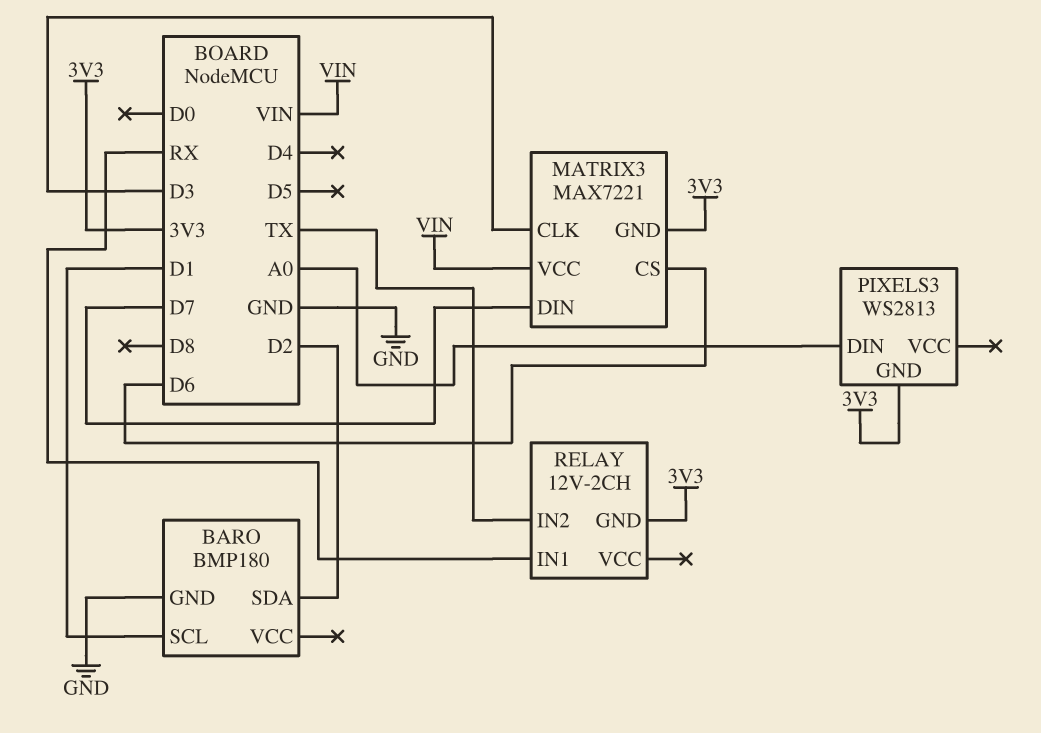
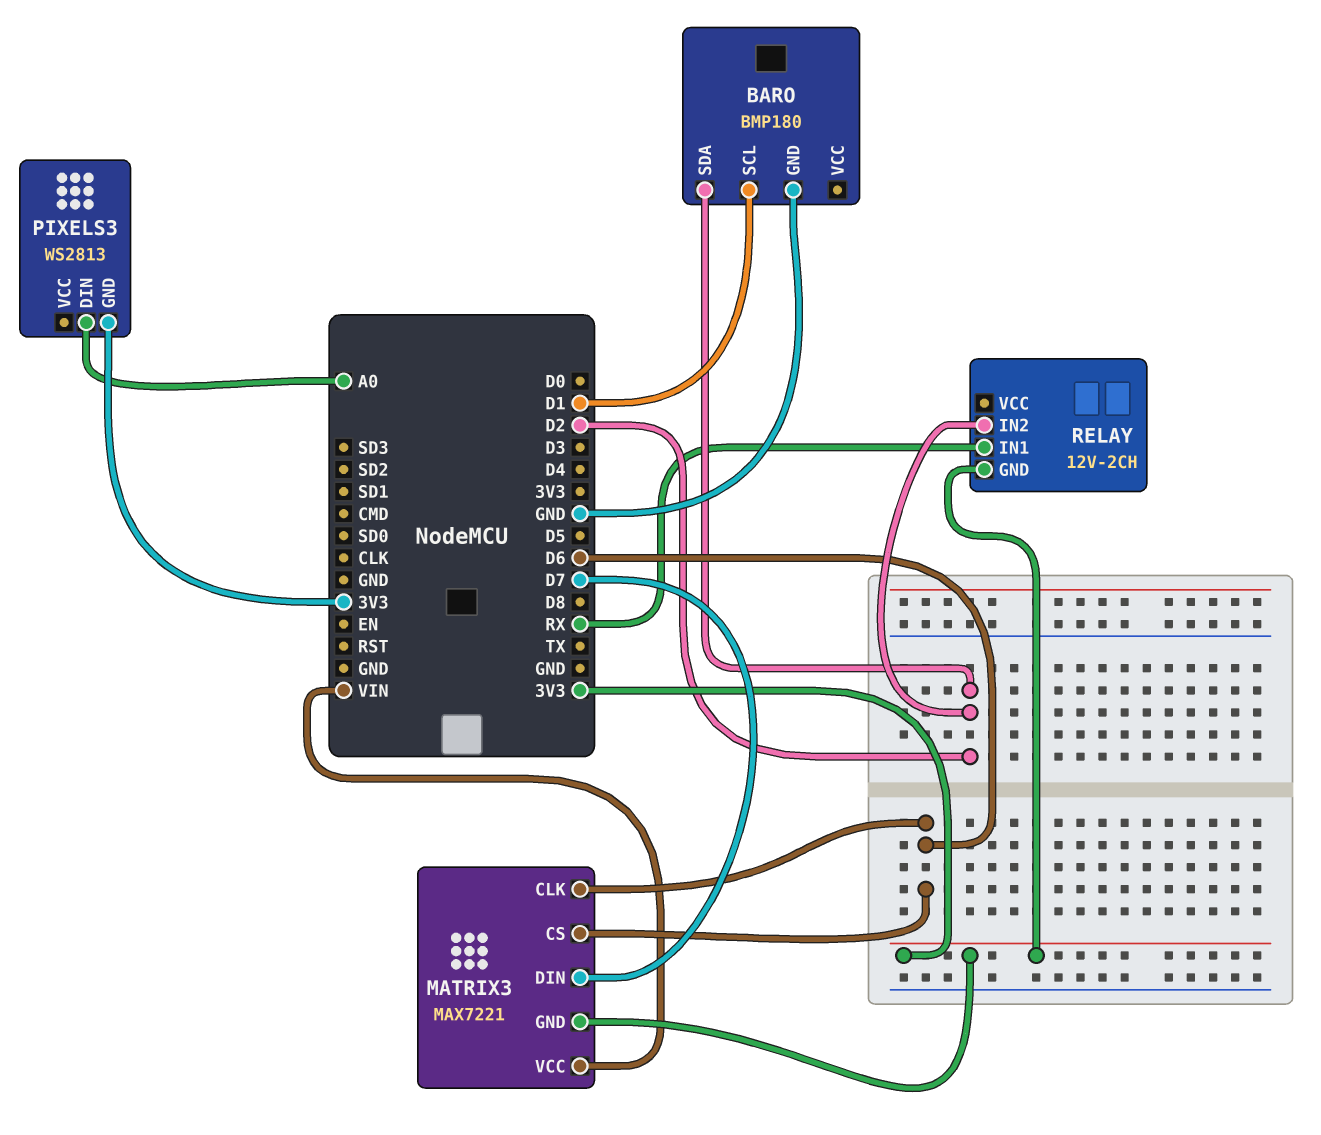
MATRIX3 pin CLK: D3 -> D6
RELAY pin IN2: TX -> D2

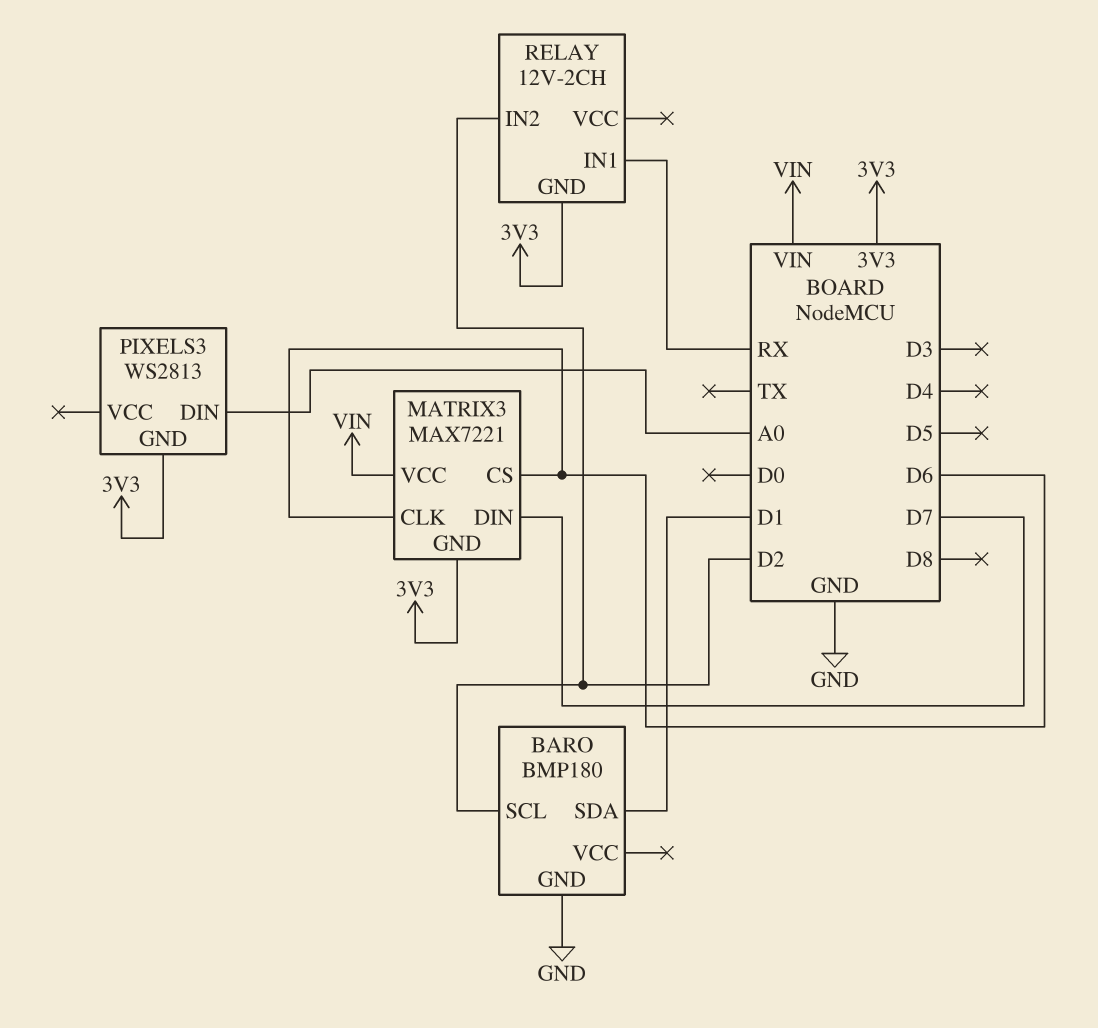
BARO pin SCL: D1 -> D2
BARO pin SDA: D2 -> D1

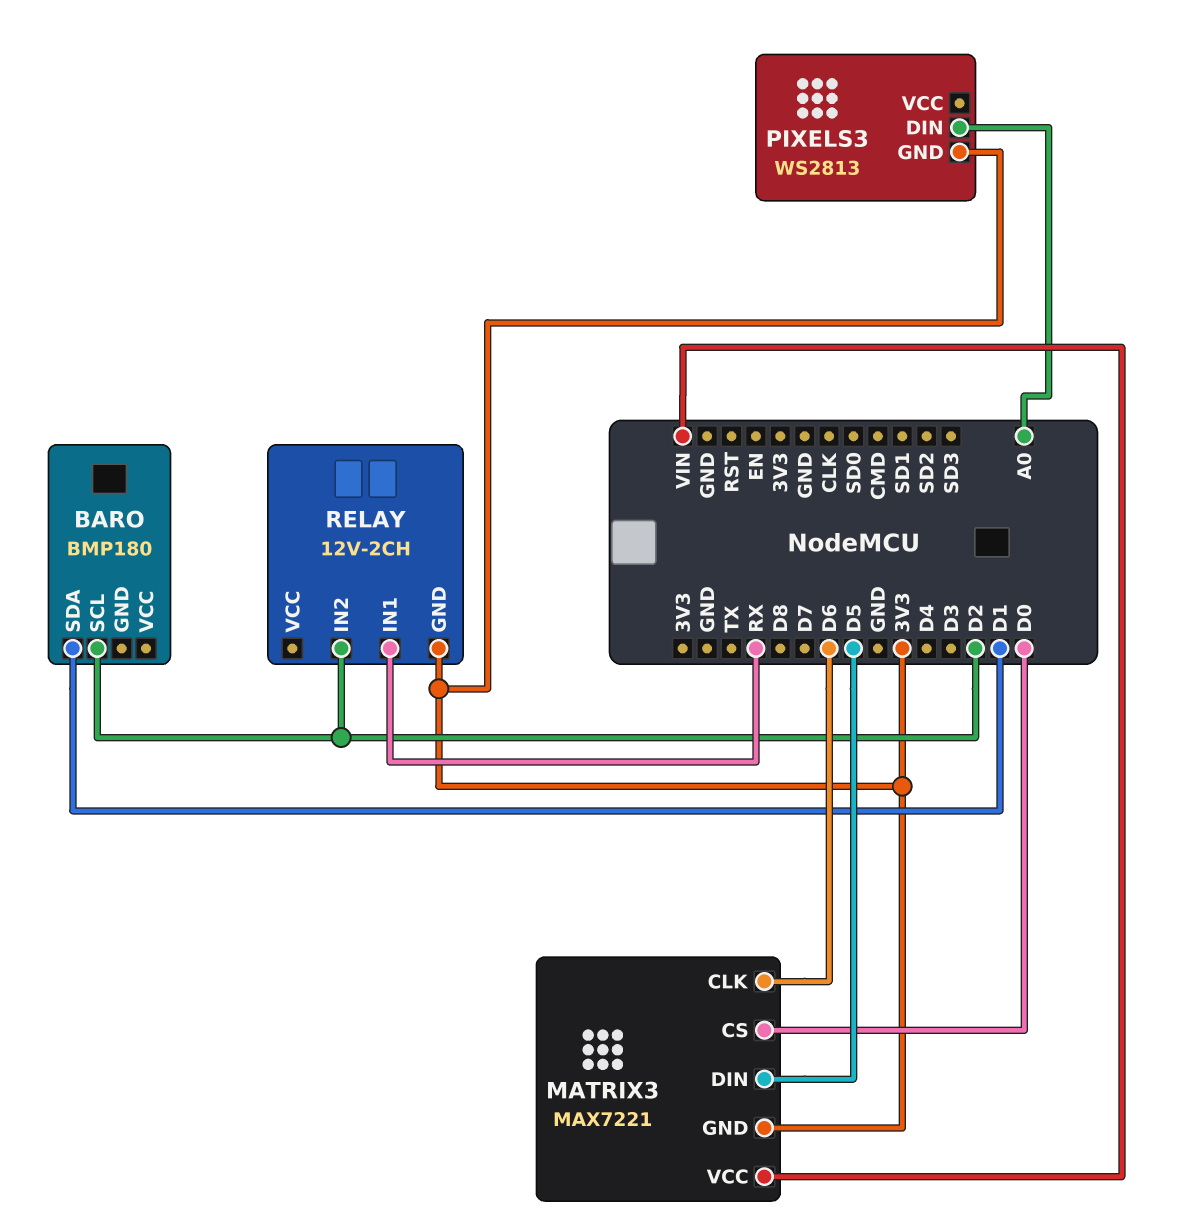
BARO pin GND: GND -> none
MATRIX3 pin CS: D6 -> D0
MATRIX3 pin DIN: D7 -> D5

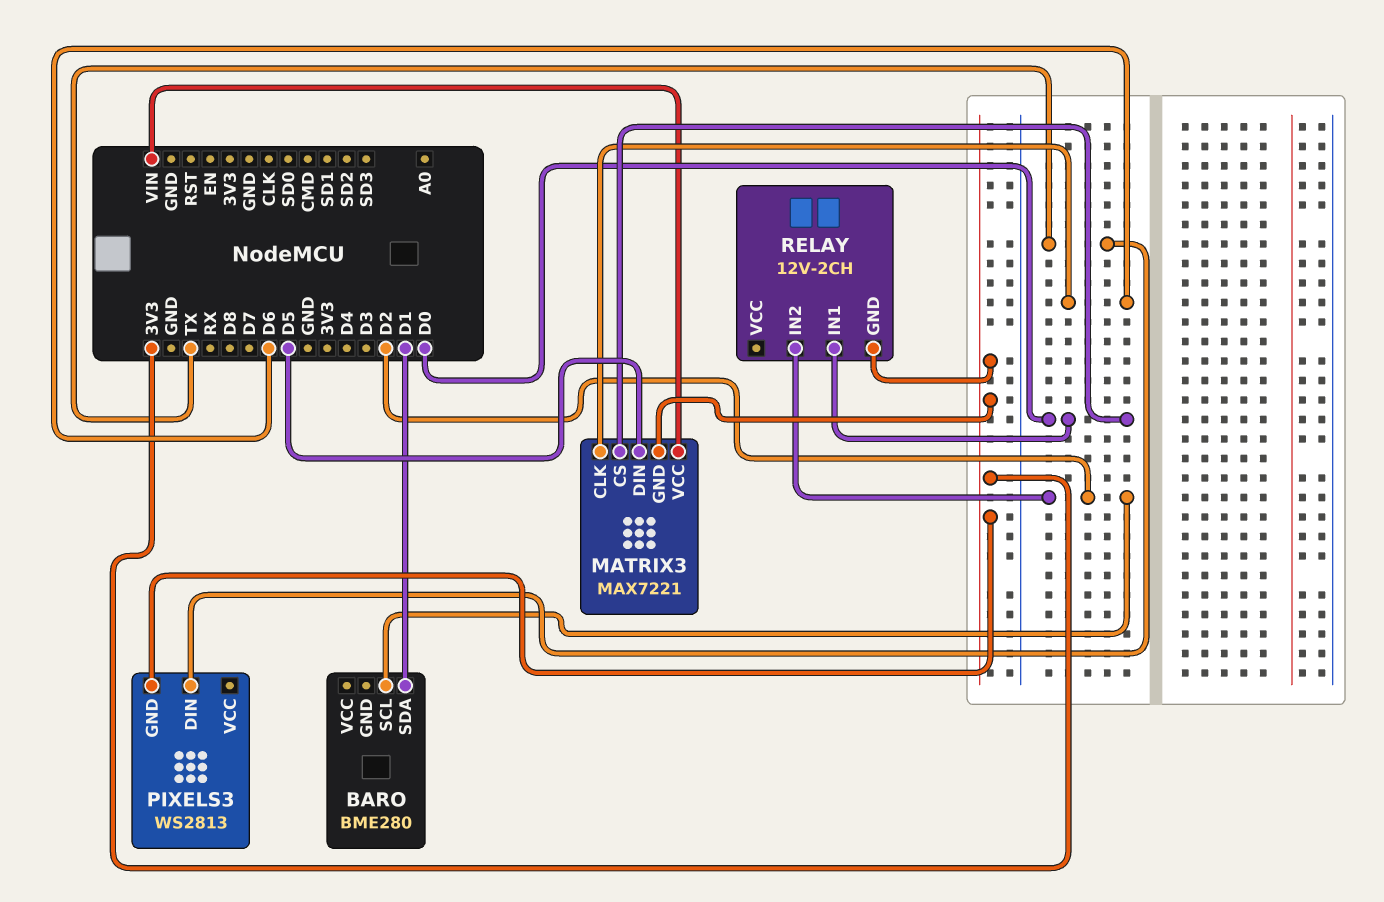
BARO: BMP180 -> BME280
PIXELS3 pin DIN: A0 -> TX
RELAY pin IN1: RX -> D0

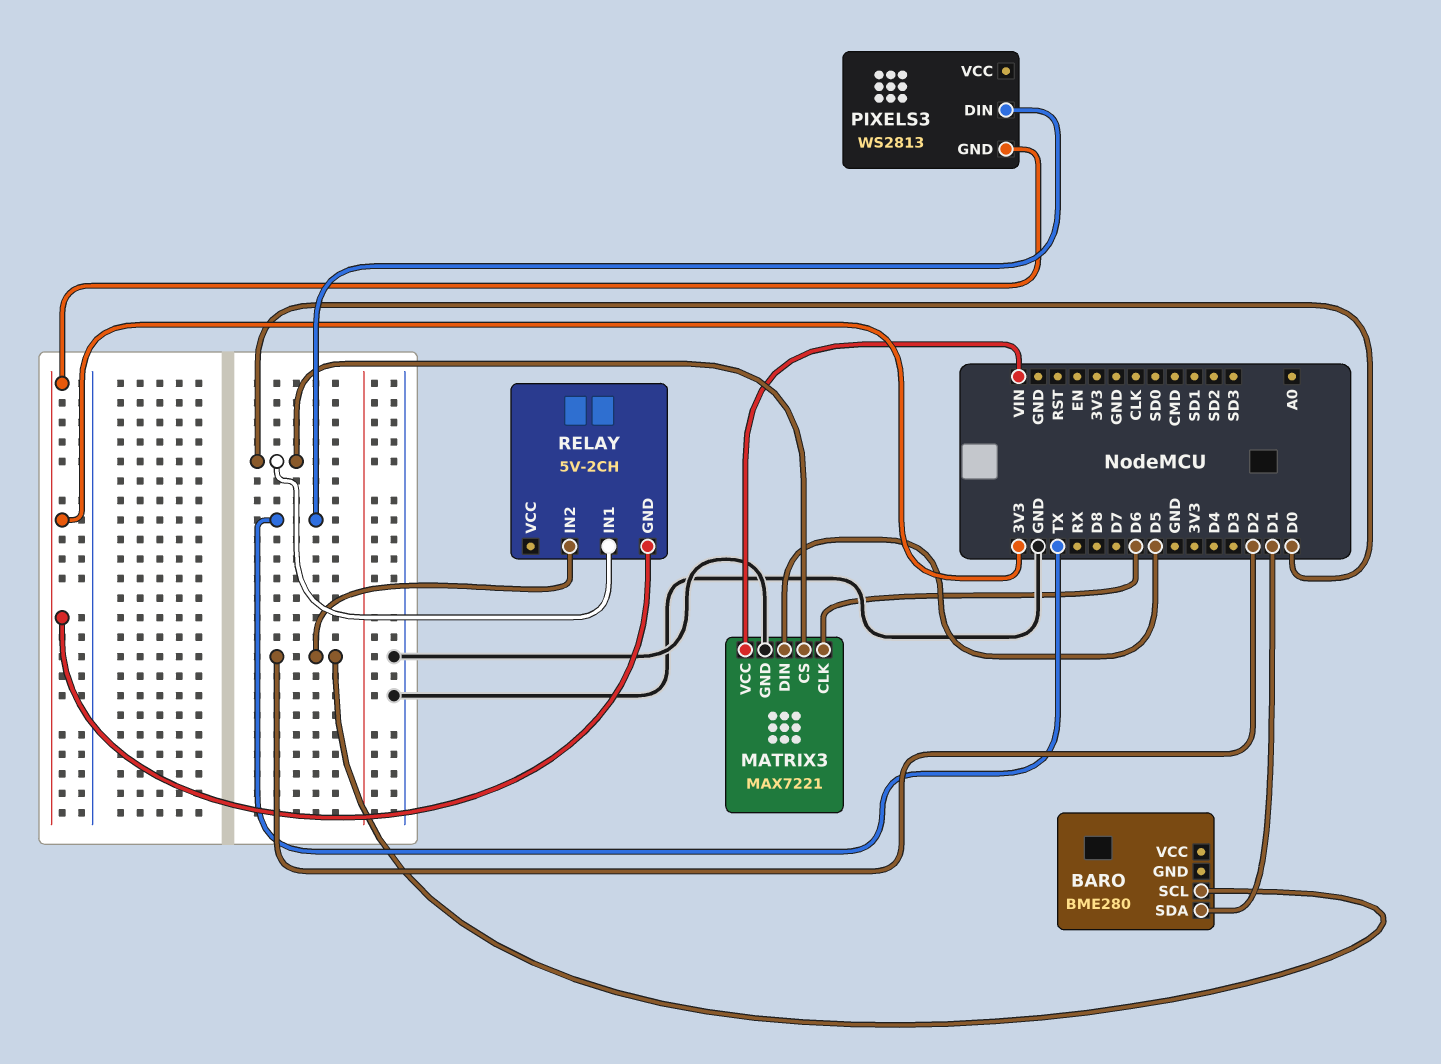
MATRIX3 pin GND: 3V3 -> GND
RELAY: 12V-2CH -> 5V-2CH

